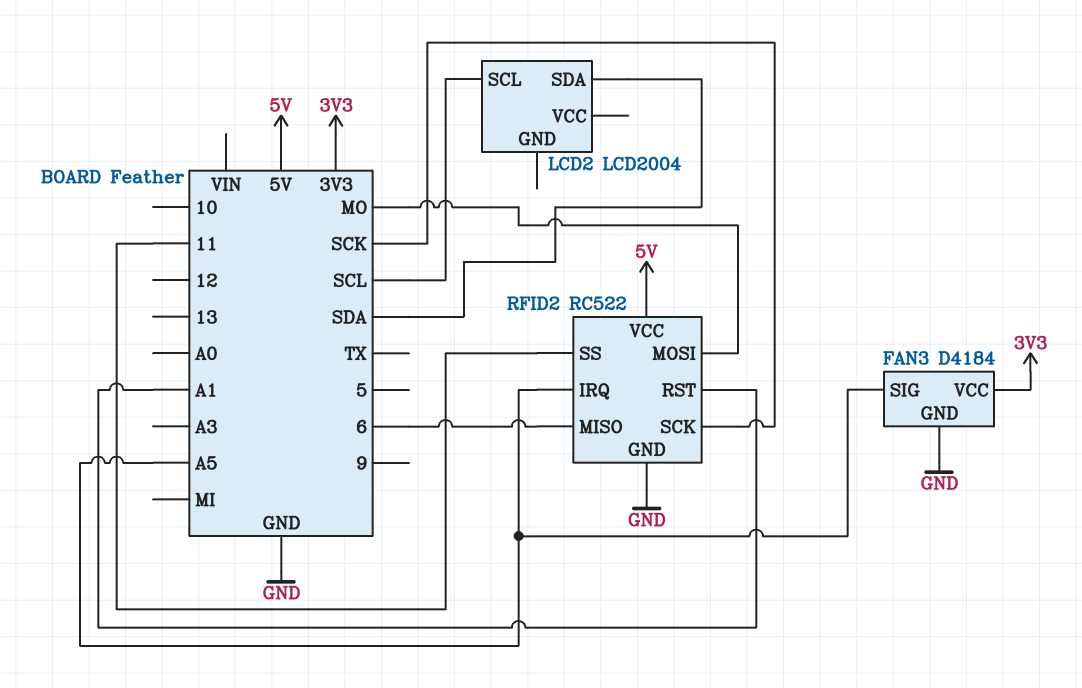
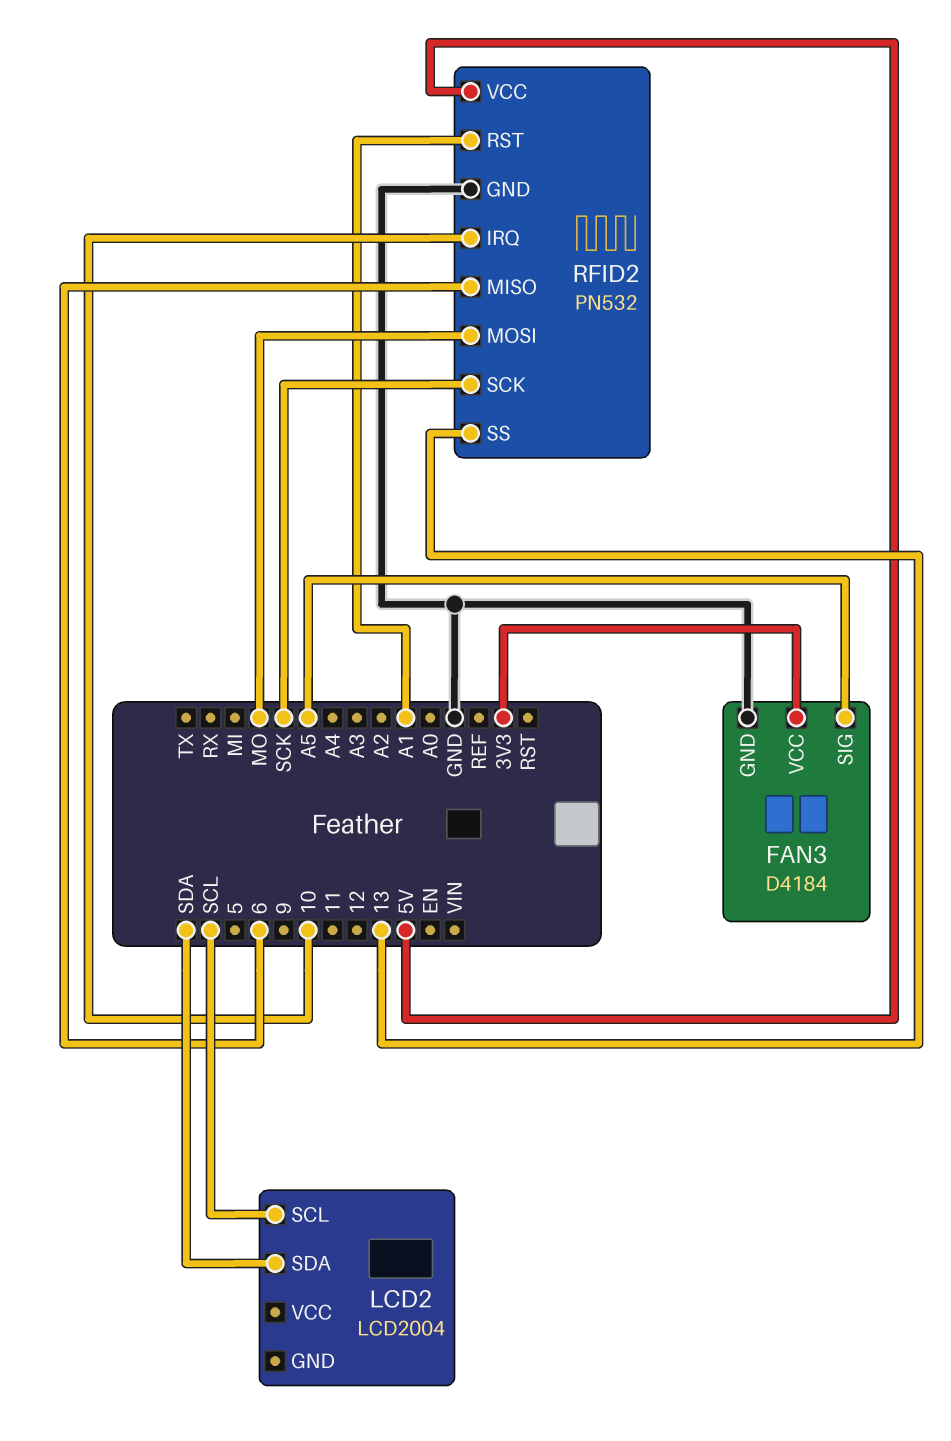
RFID2: RC522 -> PN532
RFID2 pin IRQ: A5 -> 10
RFID2 pin SS: 11 -> 13

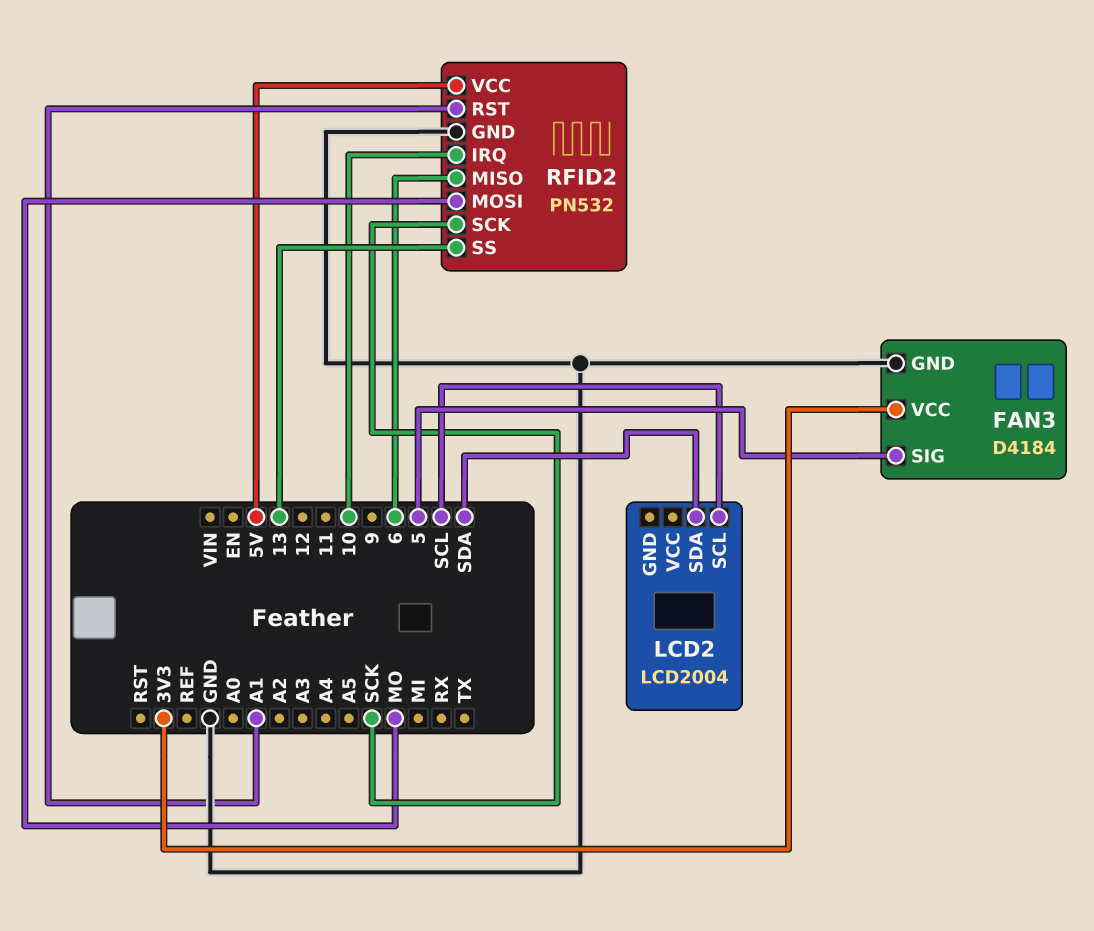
FAN3 pin SIG: A5 -> 5

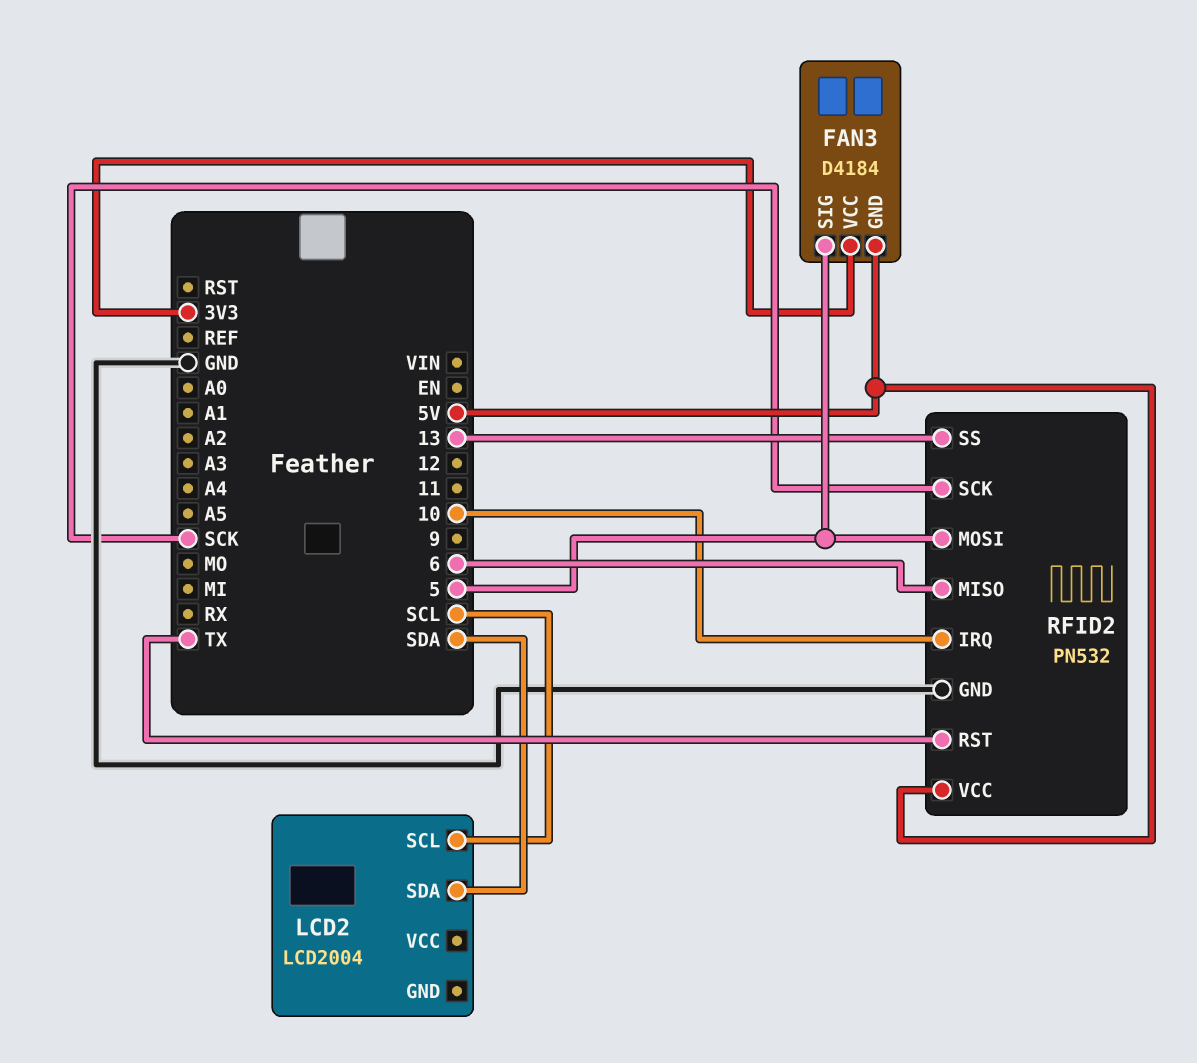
FAN3 pin GND: GND -> 5V
RFID2 pin MOSI: MO -> 5
RFID2 pin RST: A1 -> TX

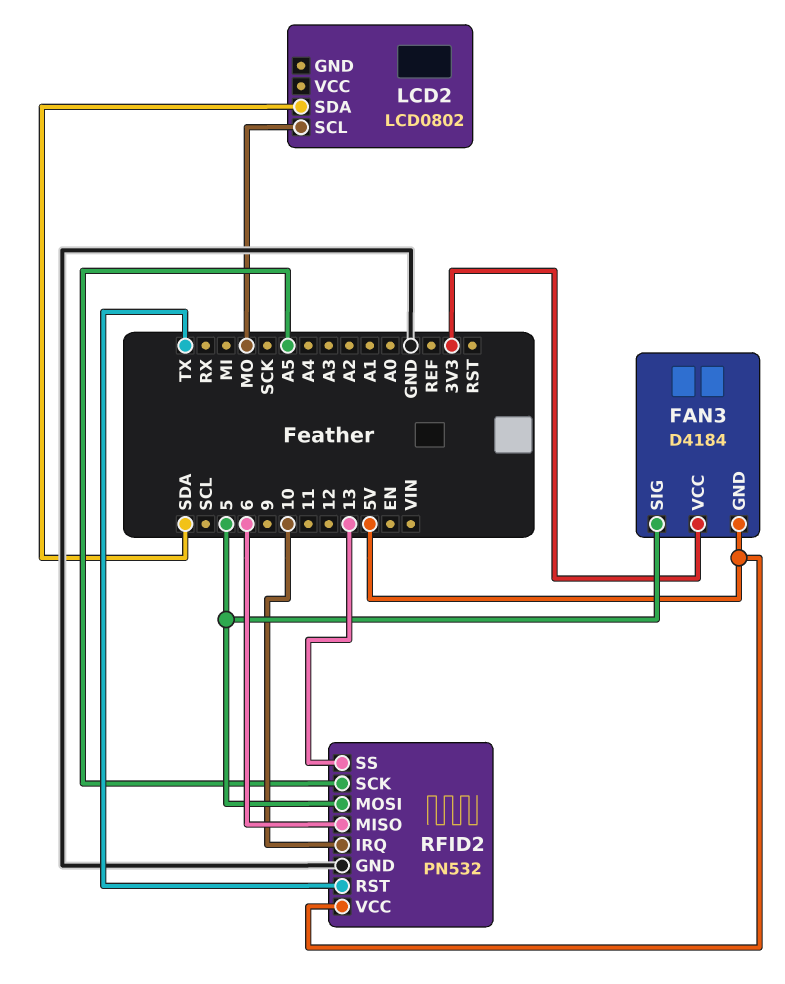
LCD2: LCD2004 -> LCD0802
LCD2 pin SCL: SCL -> MO
RFID2 pin SCK: SCK -> A5

